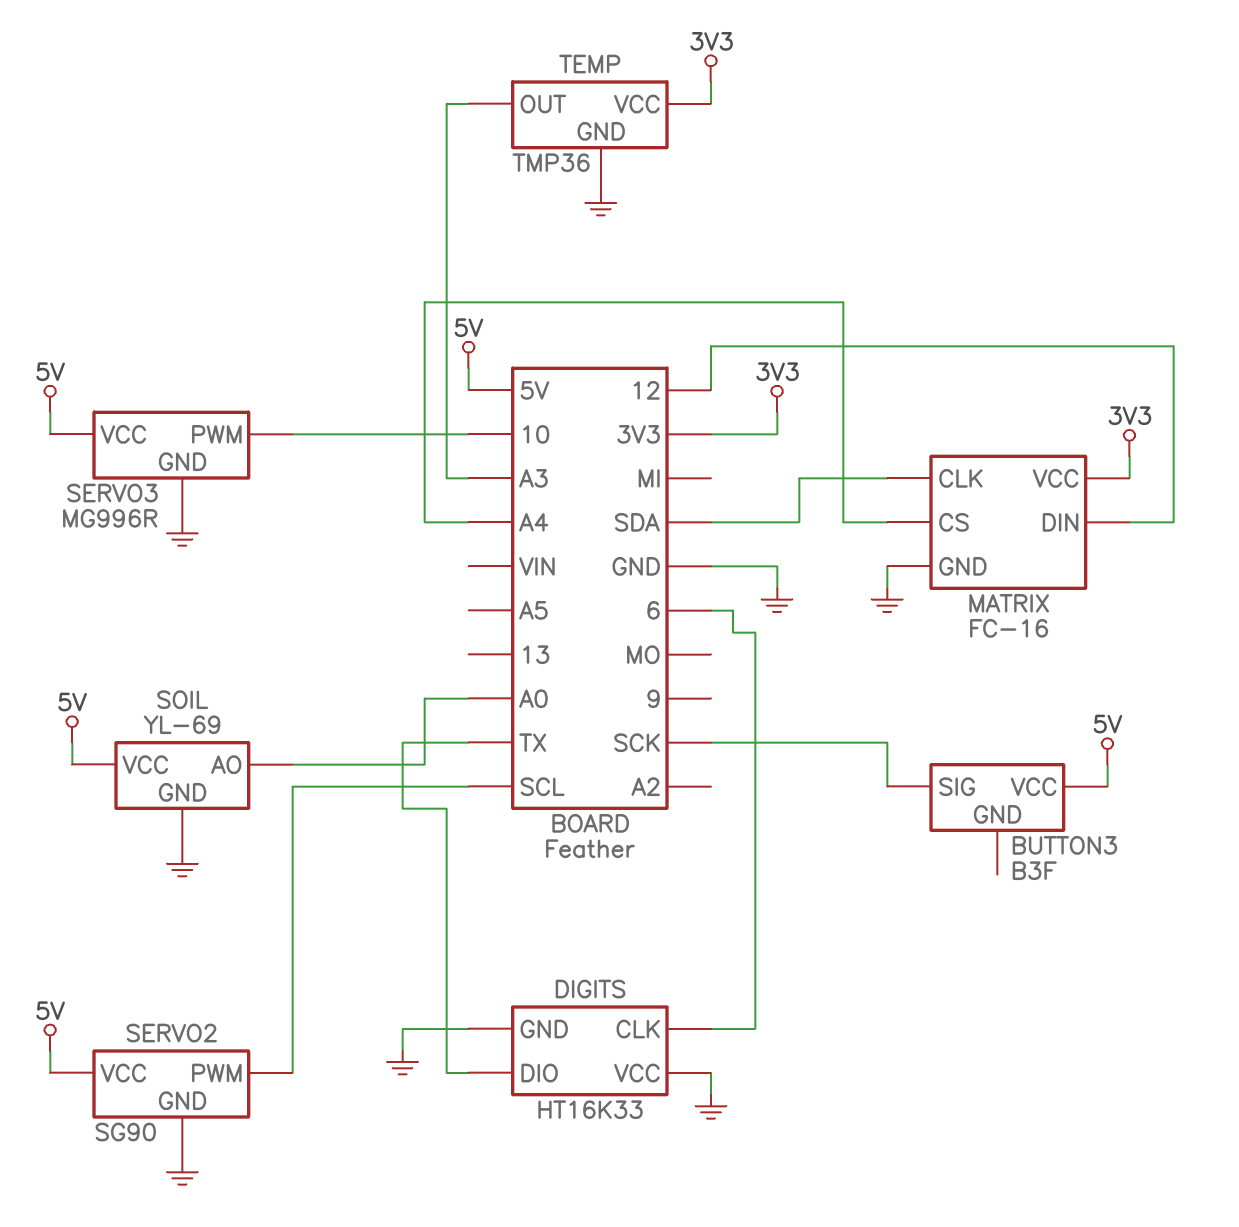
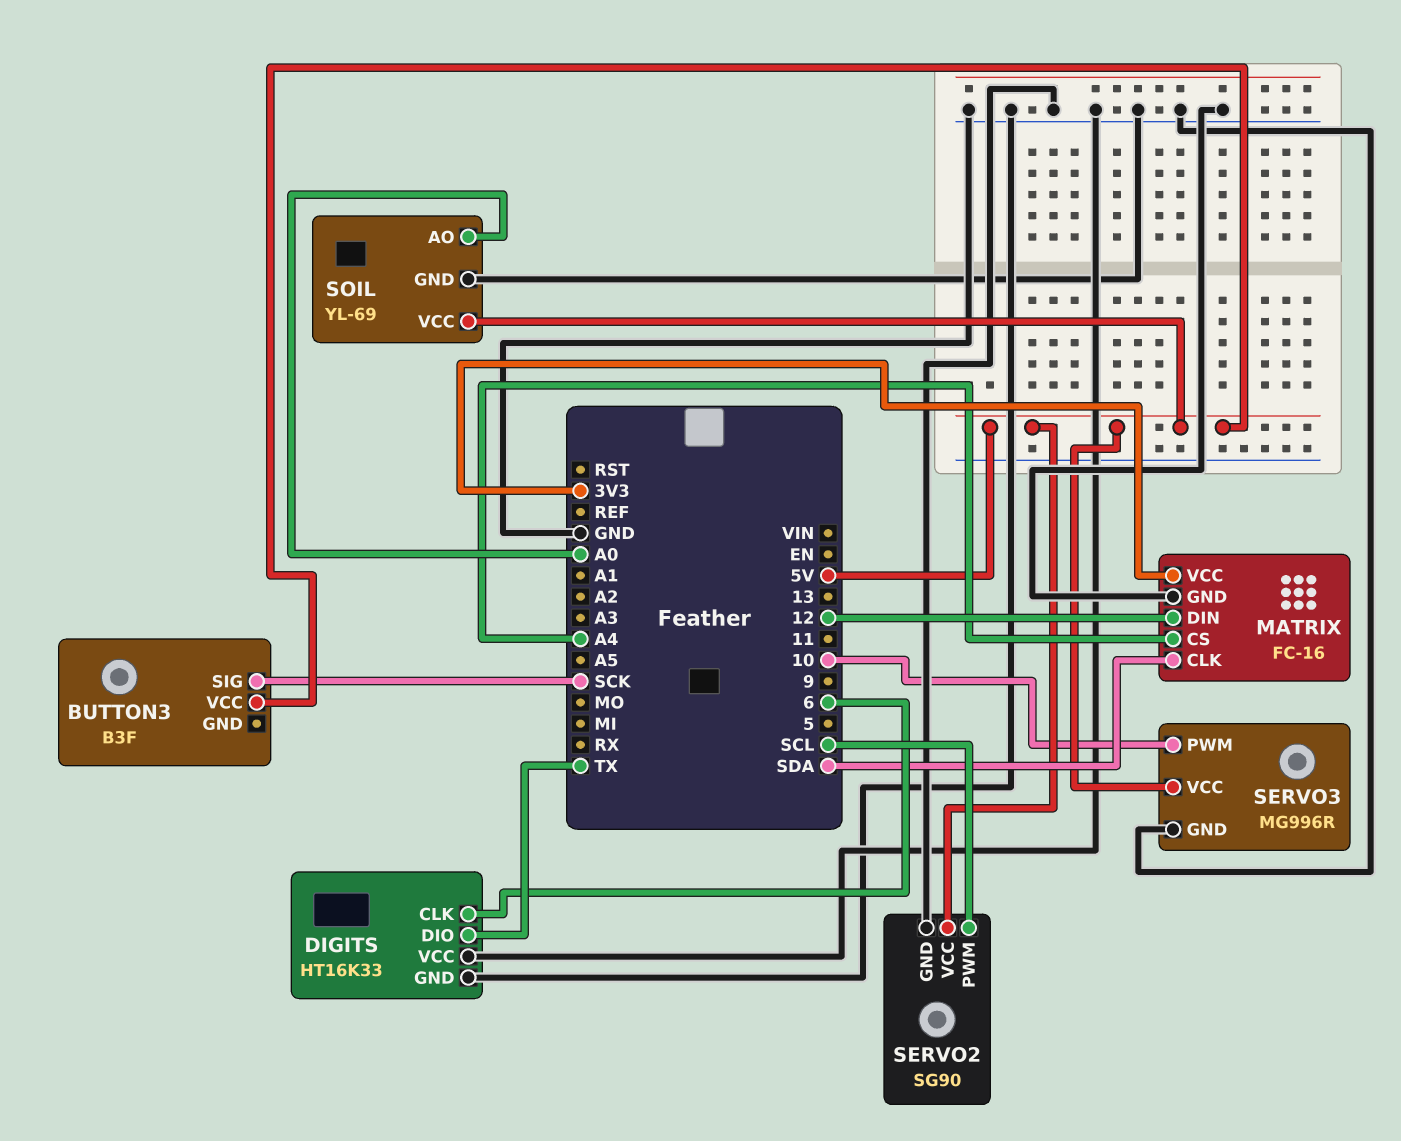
TEMP: TMP36 -> none
TEMP pin GND: GND -> none
TEMP pin OUT: A3 -> none
TEMP pin VCC: 3V3 -> none

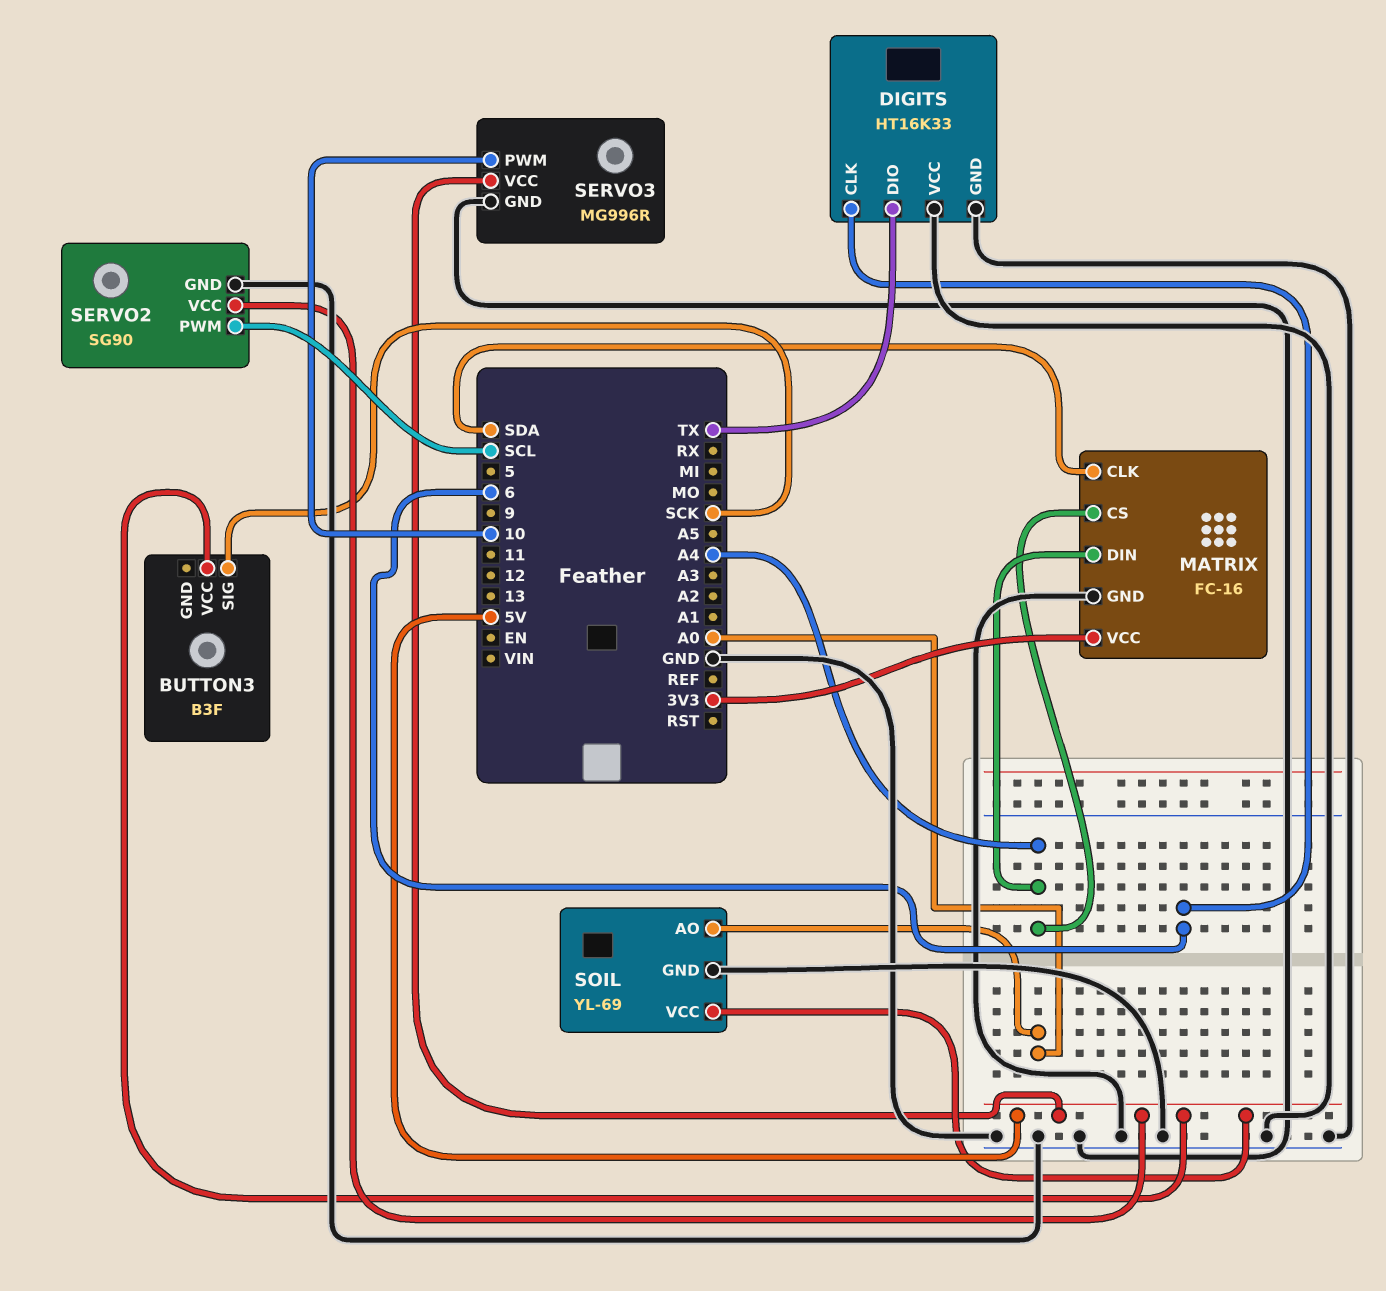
MATRIX pin DIN: 12 -> A4

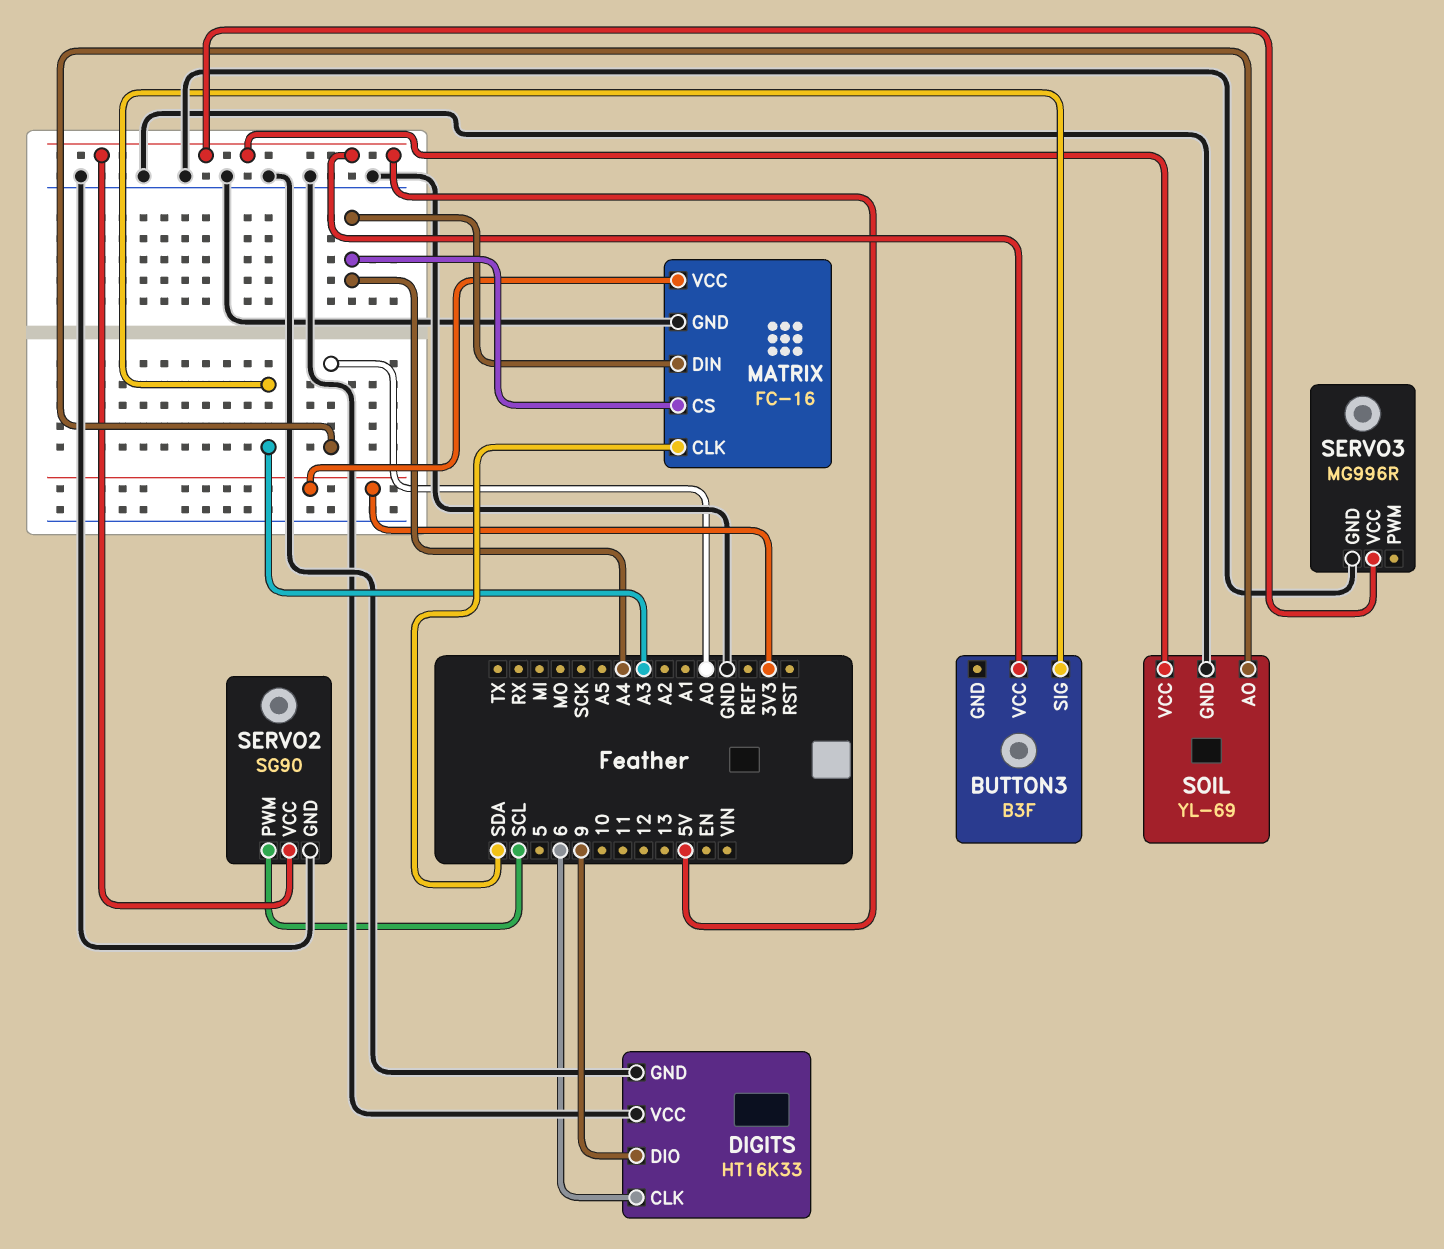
BUTTON3 pin SIG: SCK -> A3
DIGITS pin DIO: TX -> 9
SERVO3 pin PWM: 10 -> none

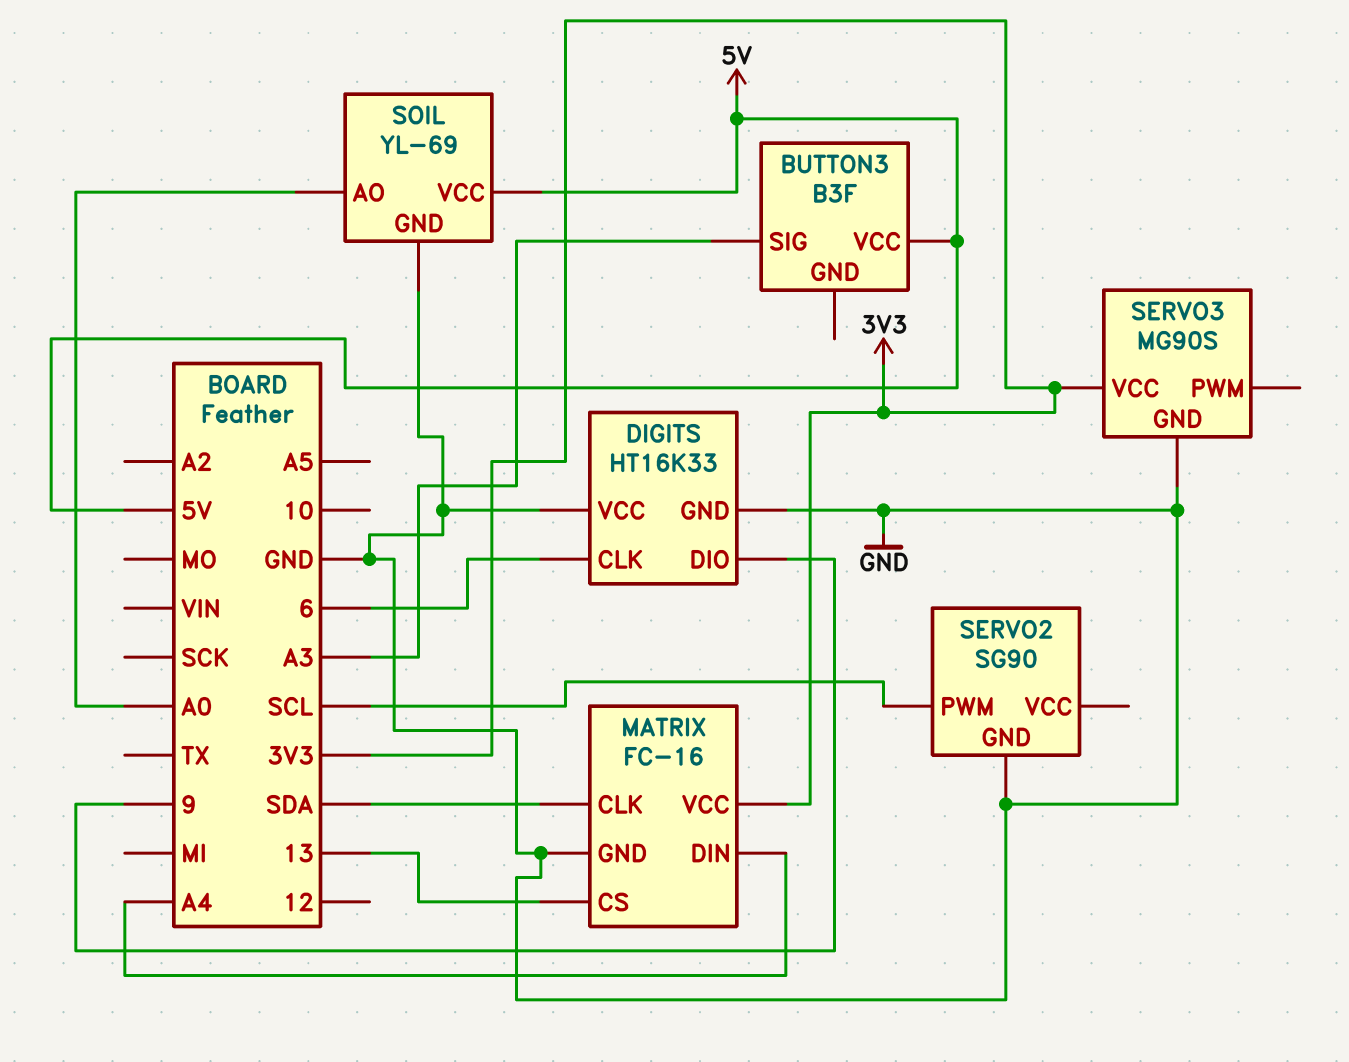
MATRIX pin CS: A4 -> 13
SERVO2 pin VCC: 5V -> none
SERVO3: MG996R -> MG90S
SERVO3 pin VCC: 5V -> 3V3

